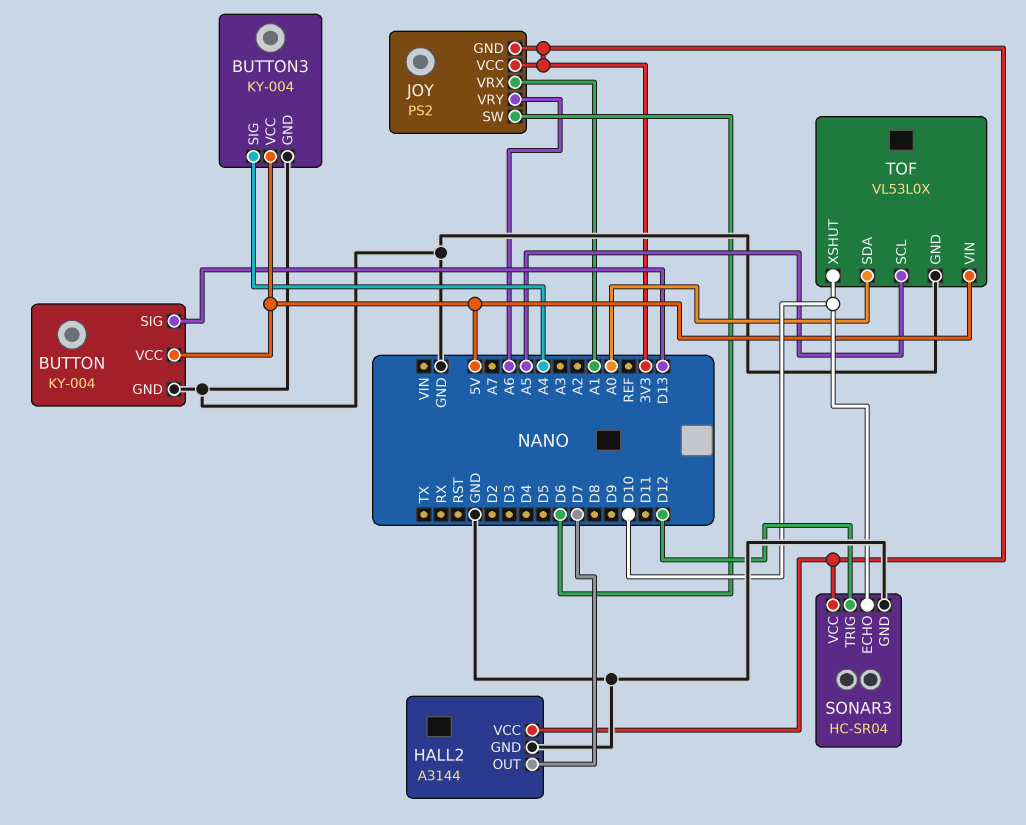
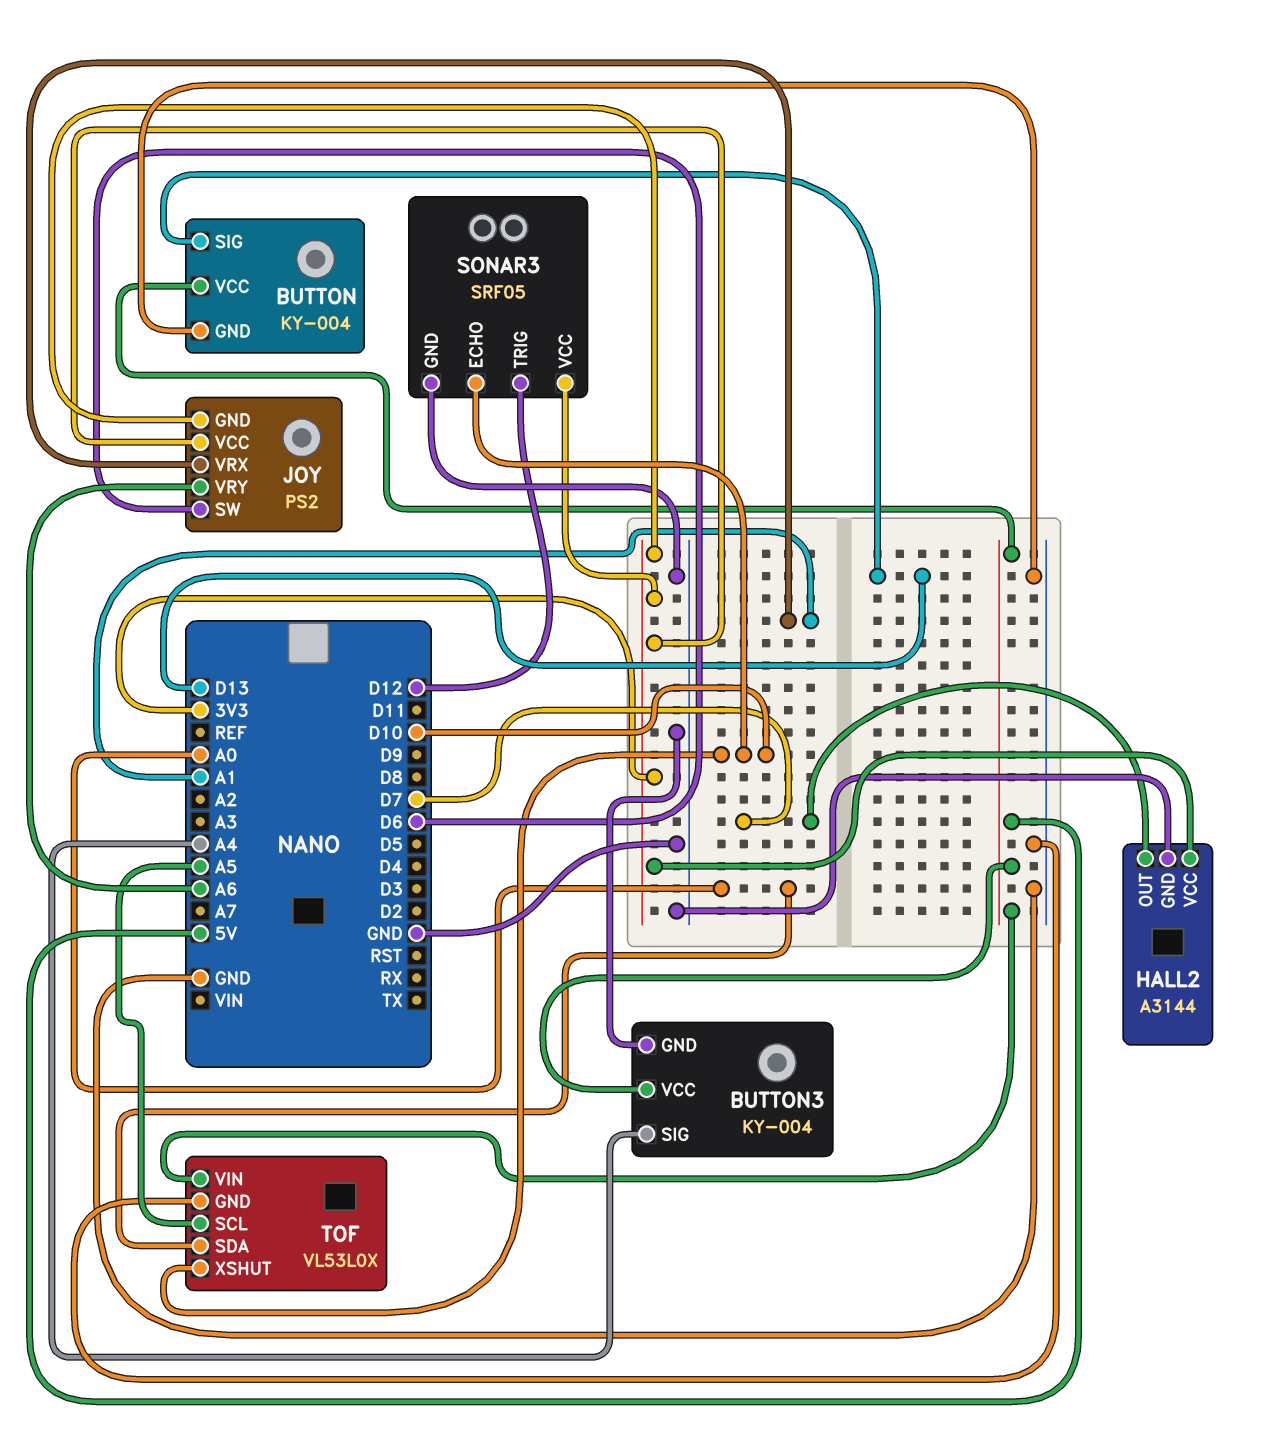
SONAR3: HC-SR04 -> SRF05

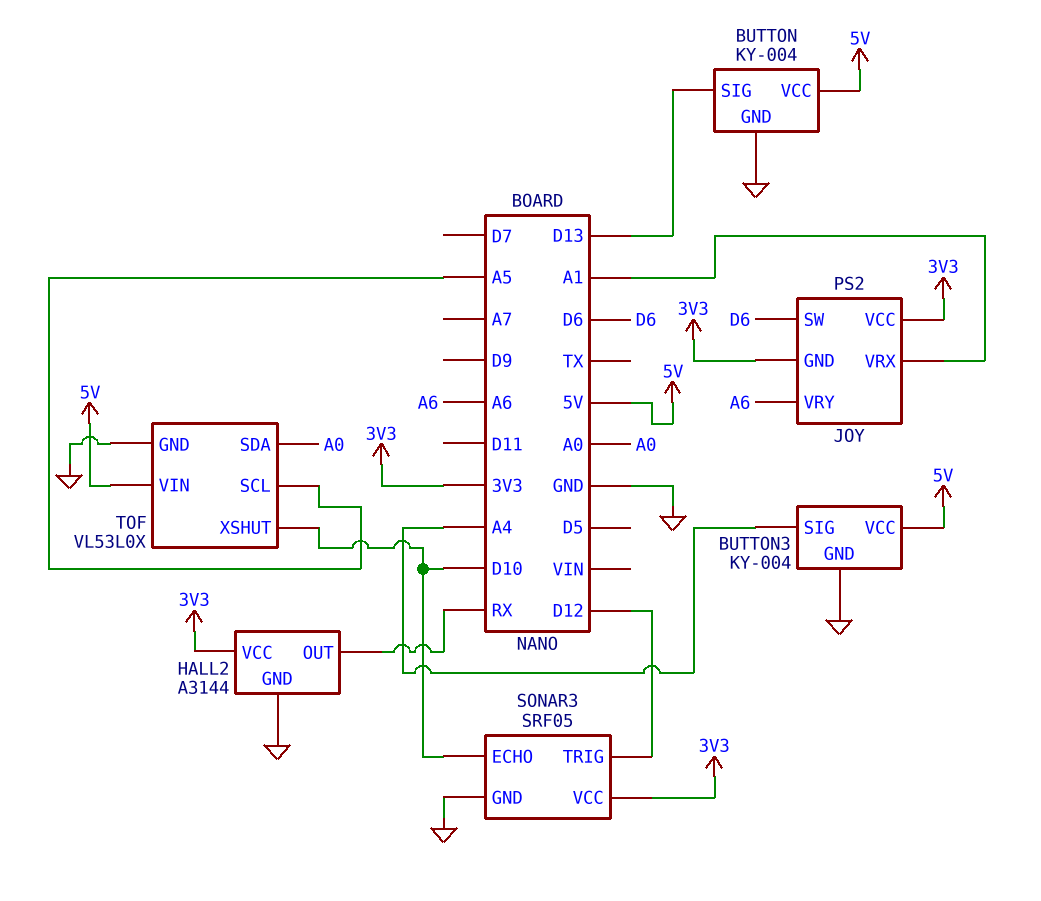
HALL2 pin OUT: D7 -> RX

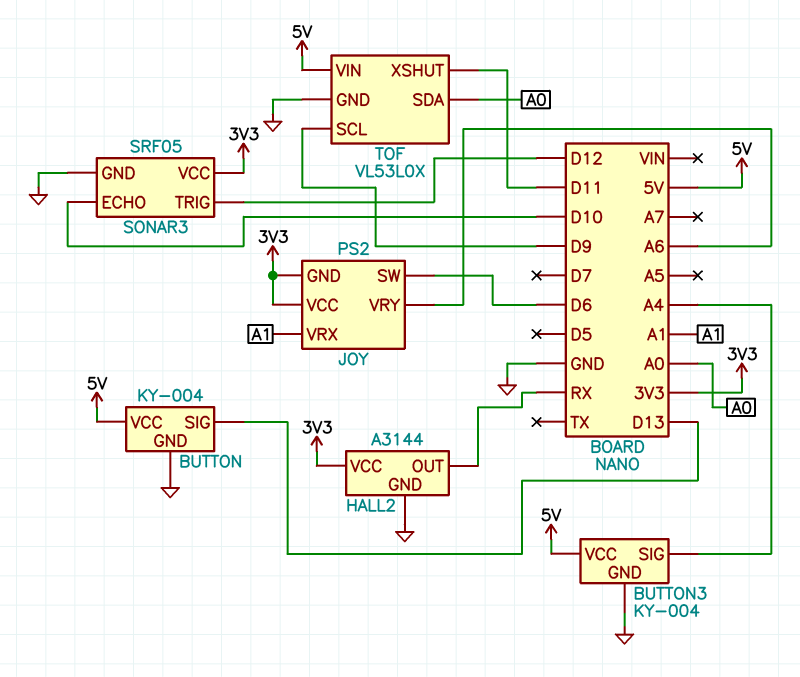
TOF pin SCL: A5 -> D9
TOF pin XSHUT: D10 -> D11

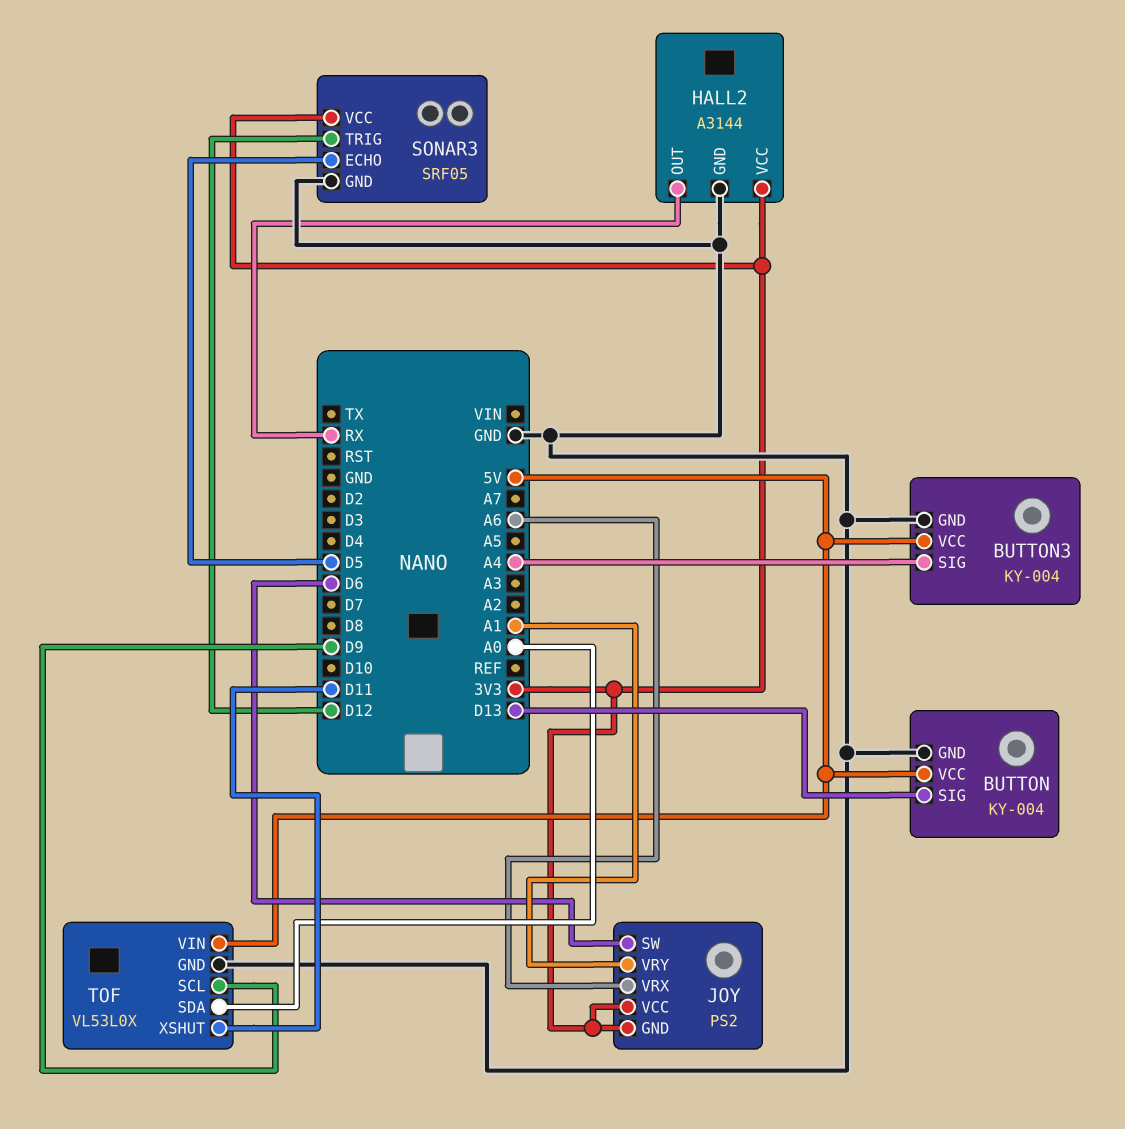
JOY pin VRX: A1 -> A6
JOY pin VRY: A6 -> A1
SONAR3 pin ECHO: D10 -> D5

